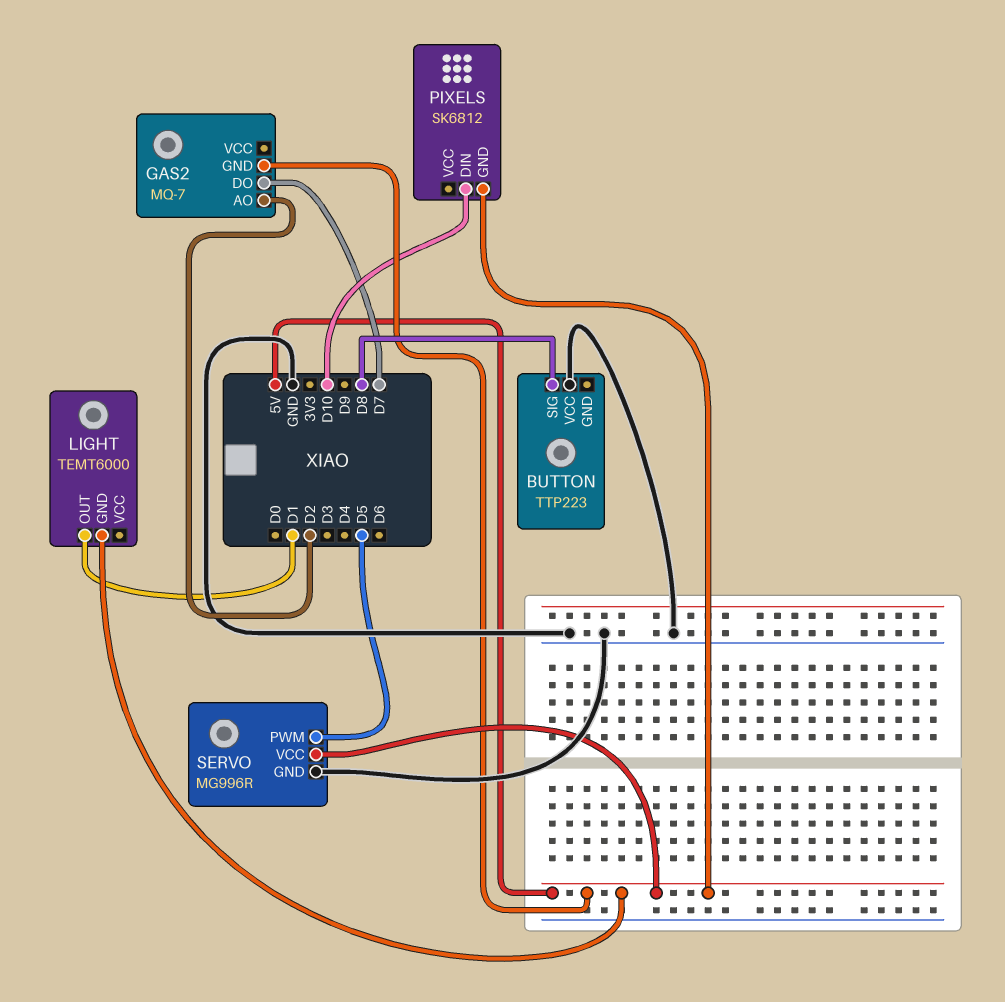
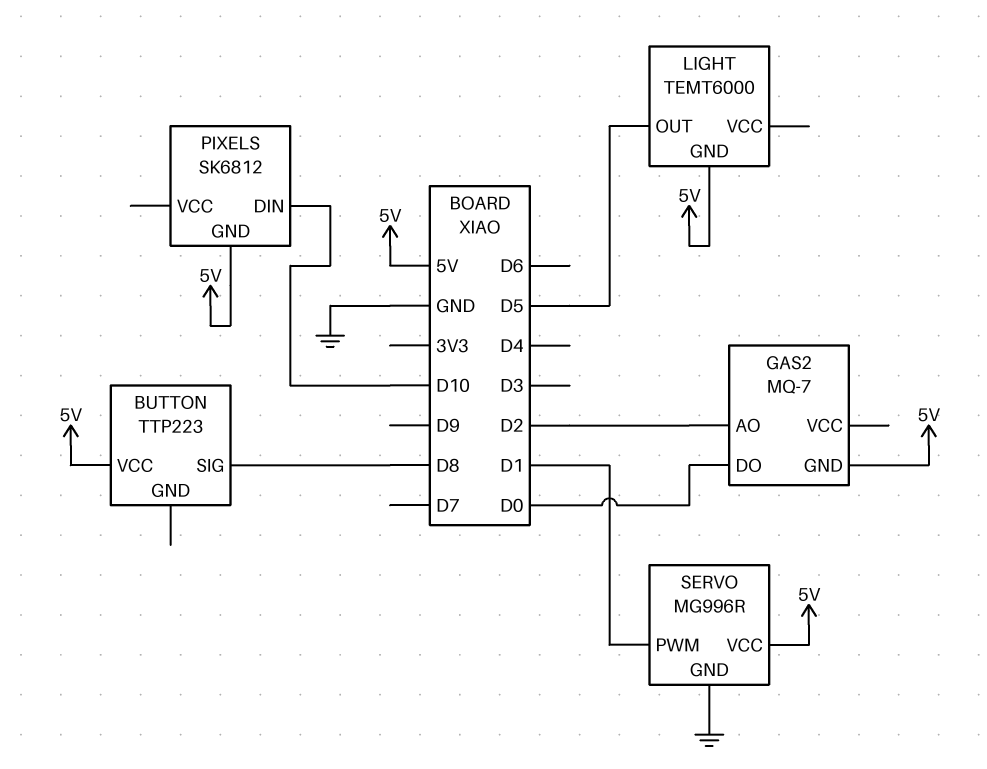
BUTTON pin VCC: GND -> 5V
GAS2 pin DO: D7 -> D0
LIGHT pin OUT: D1 -> D5
SERVO pin PWM: D5 -> D1

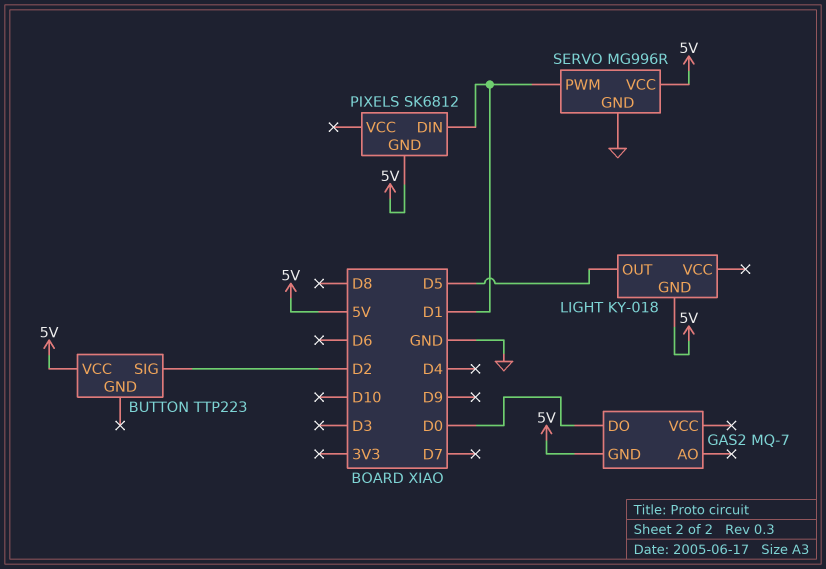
BUTTON pin SIG: D8 -> D2
GAS2 pin AO: D2 -> none
LIGHT: TEMT6000 -> KY-018
PIXELS pin DIN: D10 -> D1

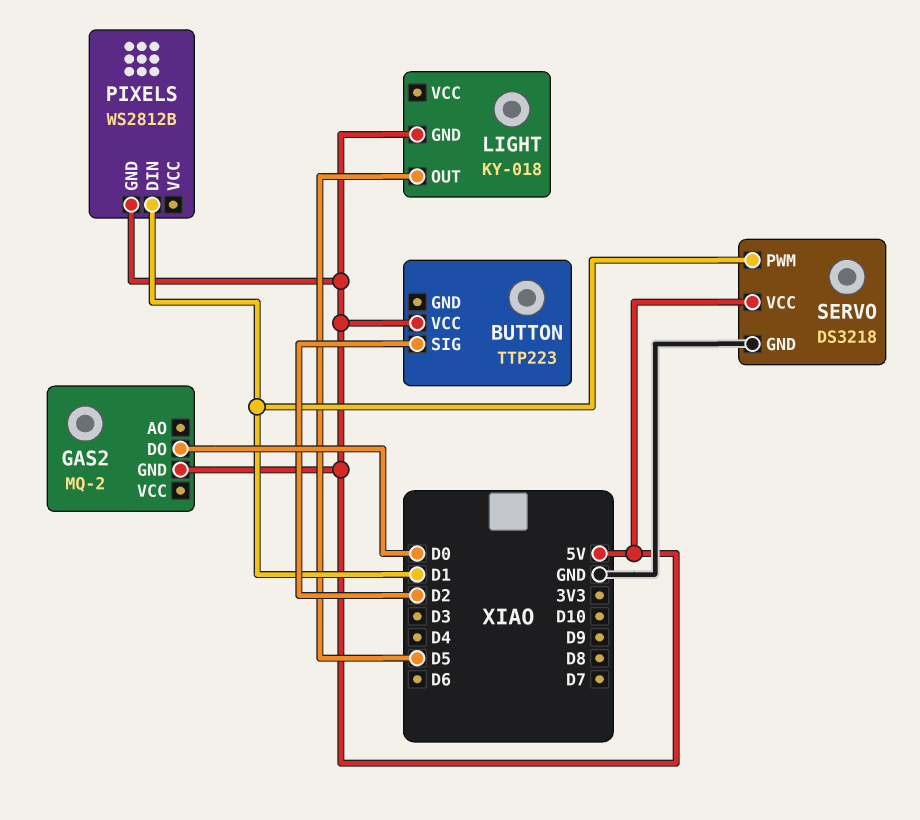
GAS2: MQ-7 -> MQ-2
PIXELS: SK6812 -> WS2812B
SERVO: MG996R -> DS3218

